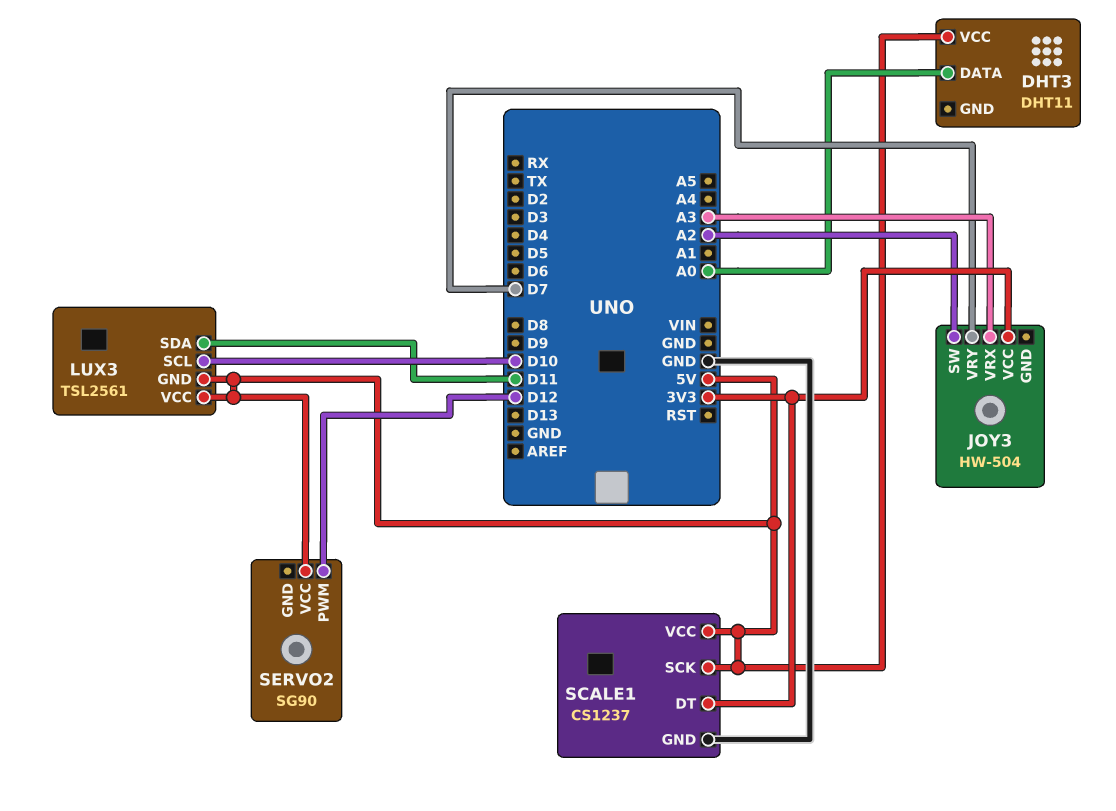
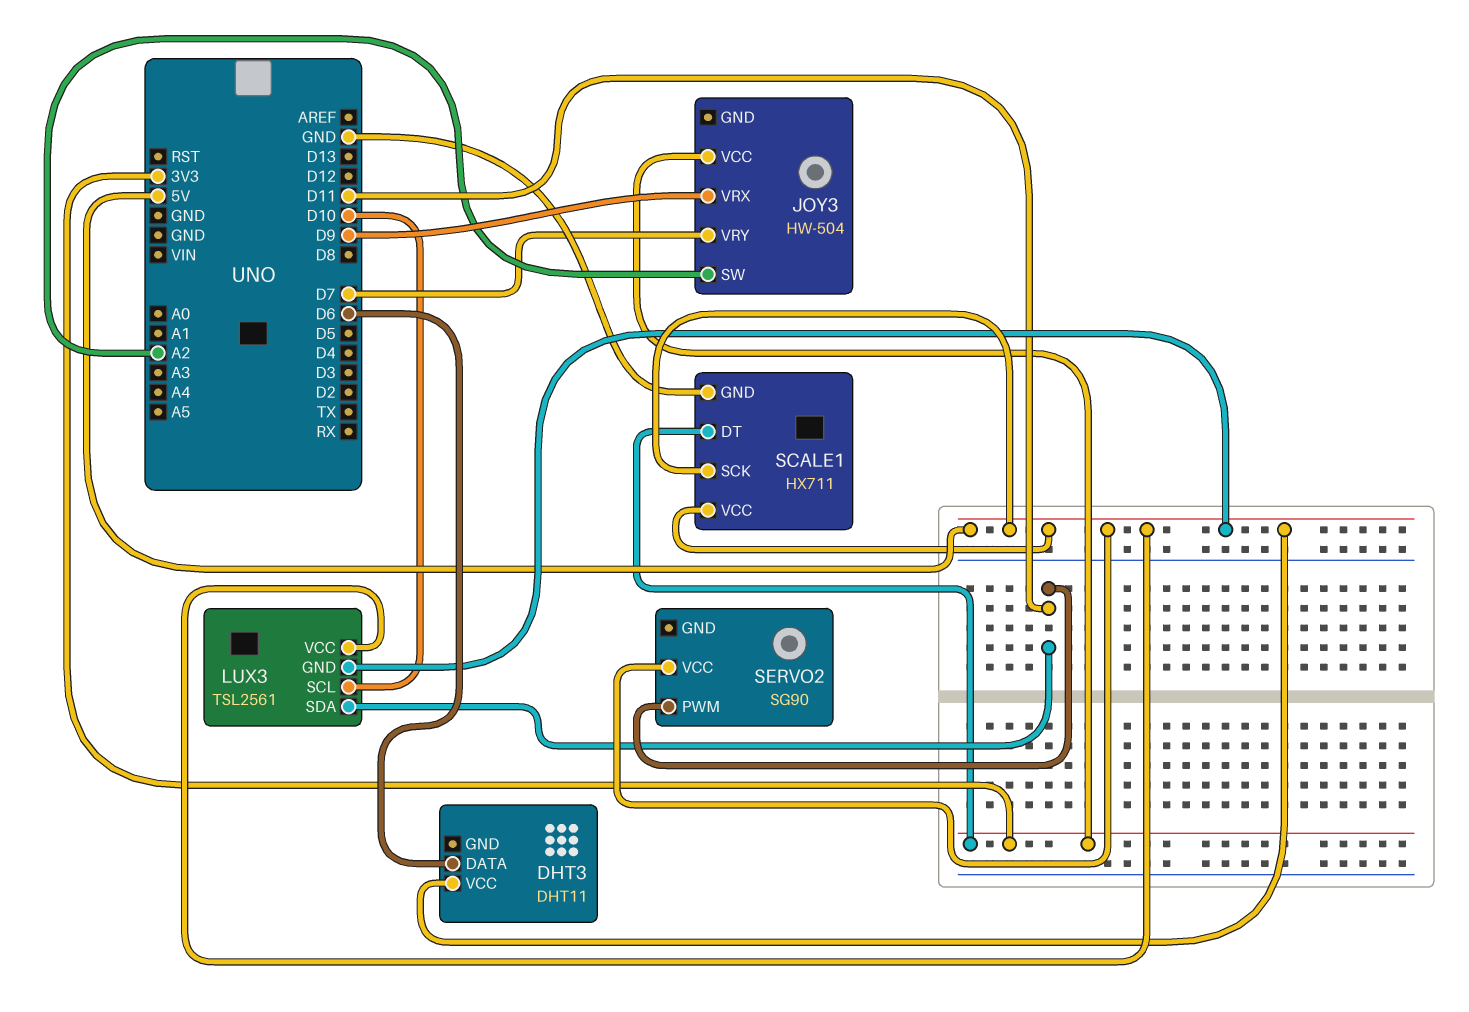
DHT3 pin DATA: A0 -> D6
JOY3 pin VRX: A3 -> D9
SCALE1: CS1237 -> HX711
SERVO2 pin PWM: D12 -> D11

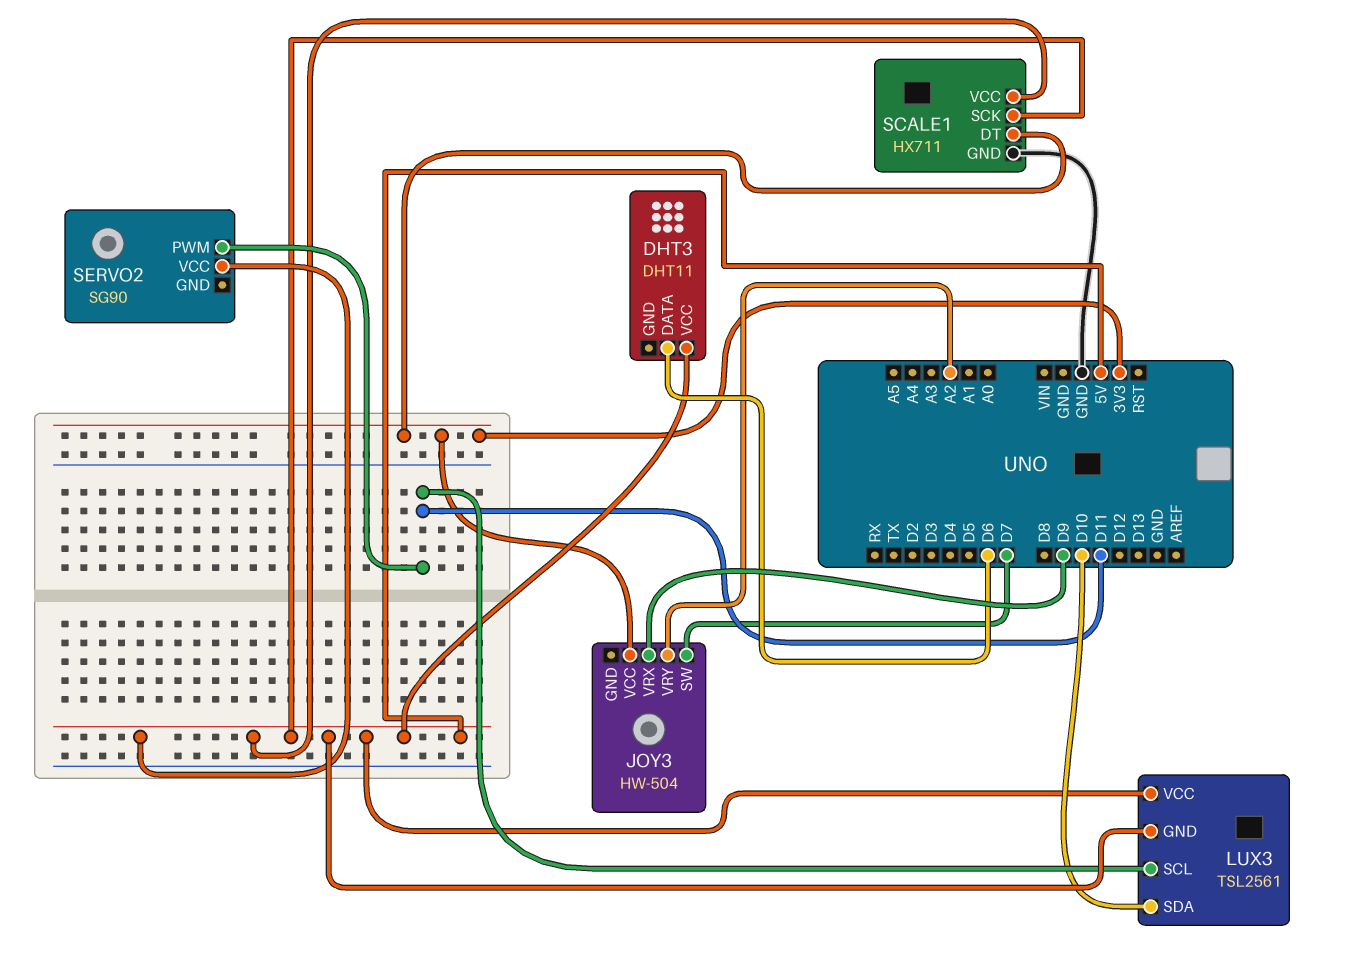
JOY3 pin SW: A2 -> D7
JOY3 pin VRY: D7 -> A2
LUX3 pin SCL: D10 -> D11
LUX3 pin SDA: D11 -> D10

